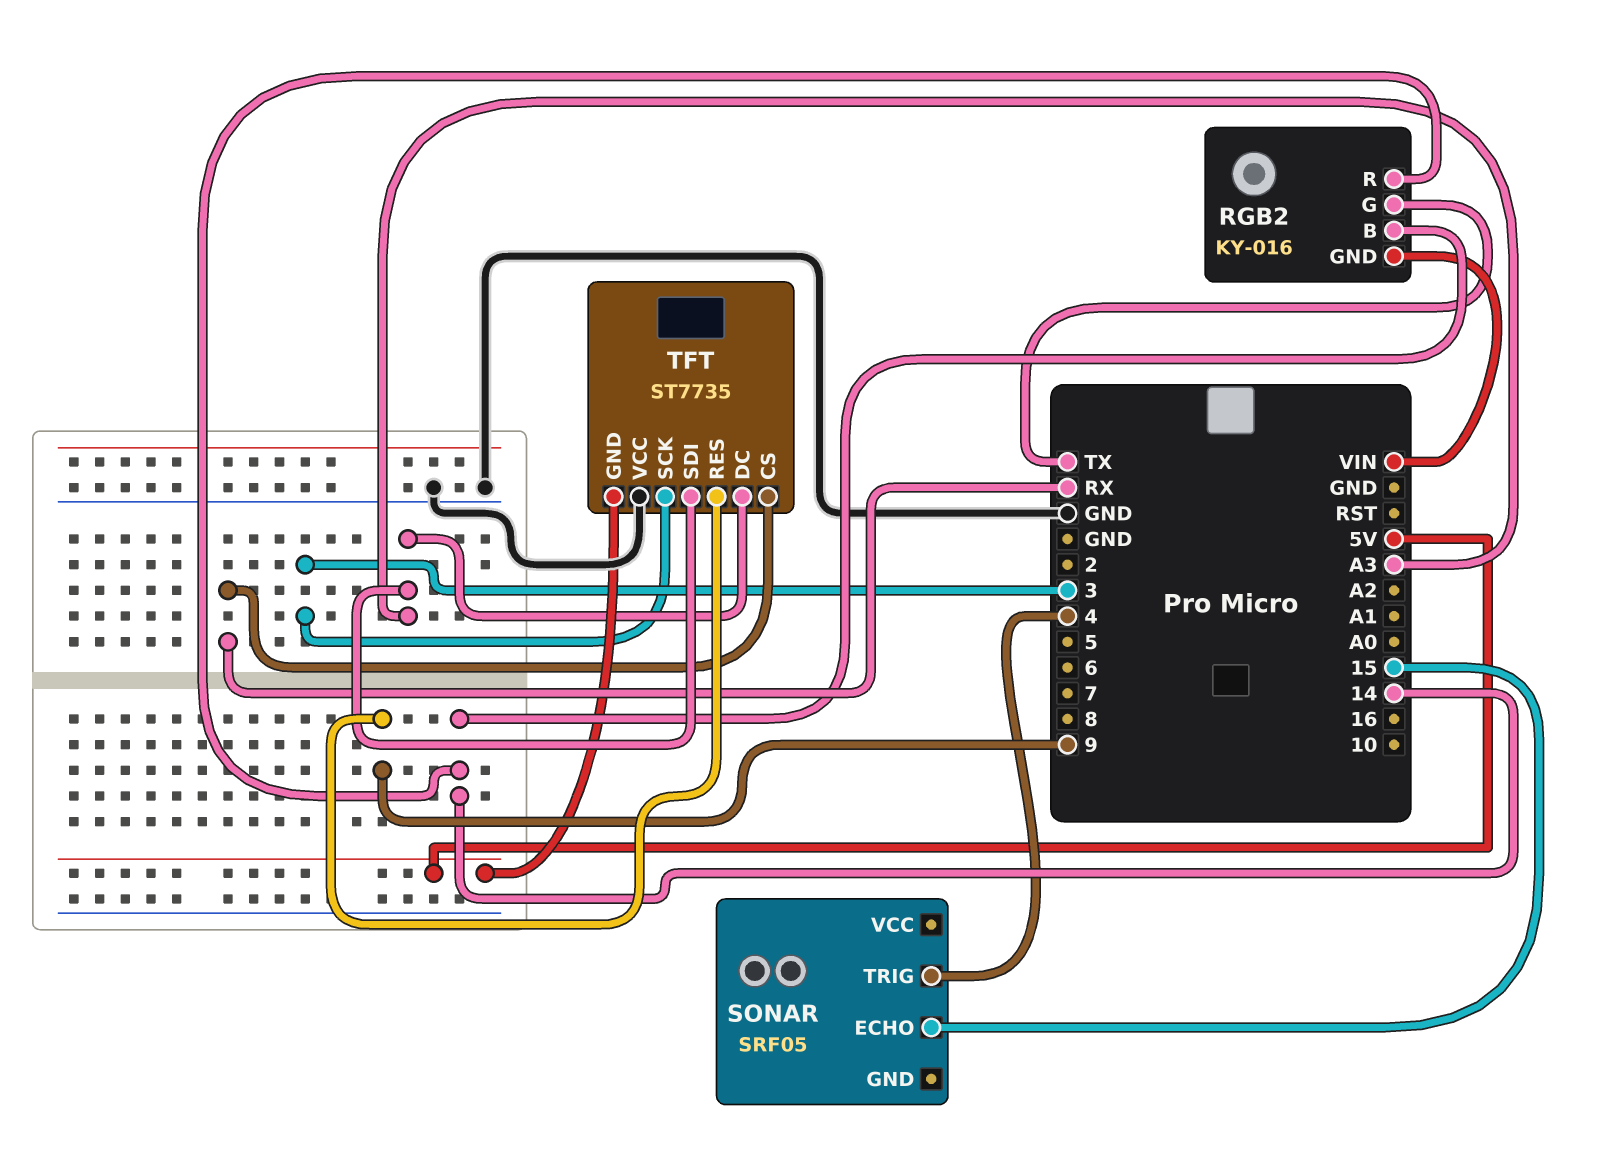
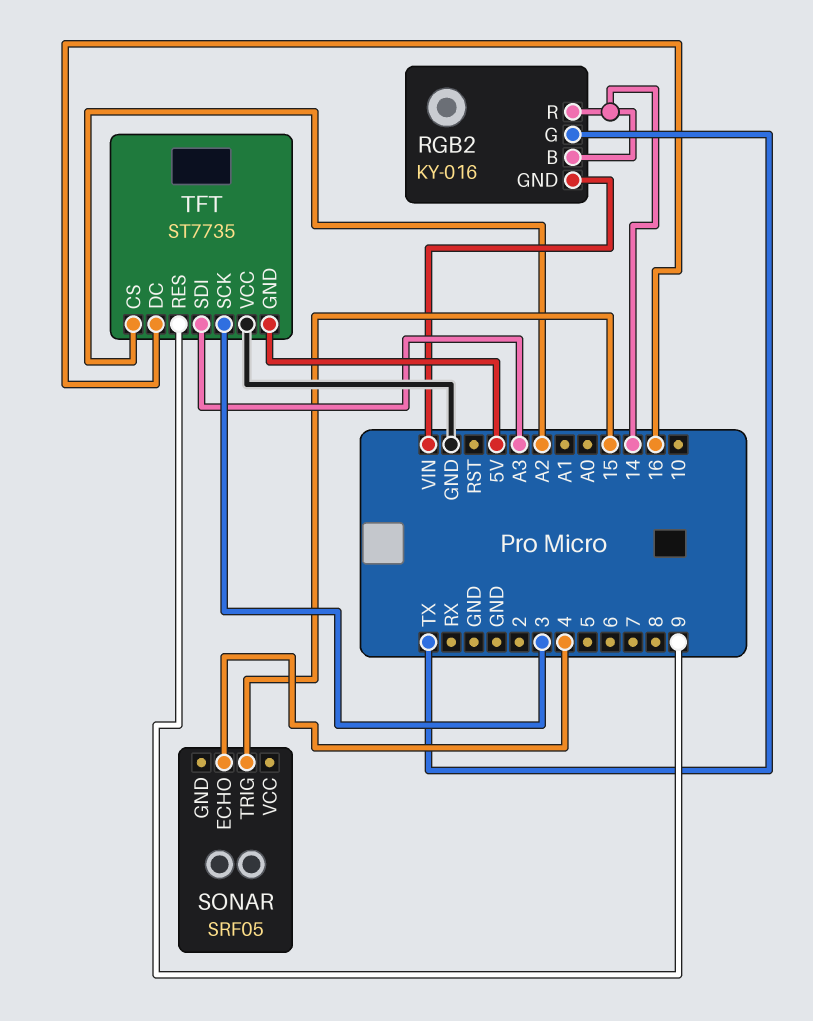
SONAR pin ECHO: 15 -> 4
SONAR pin TRIG: 4 -> 15
TFT pin CS: RX -> A2
TFT pin DC: A3 -> 16

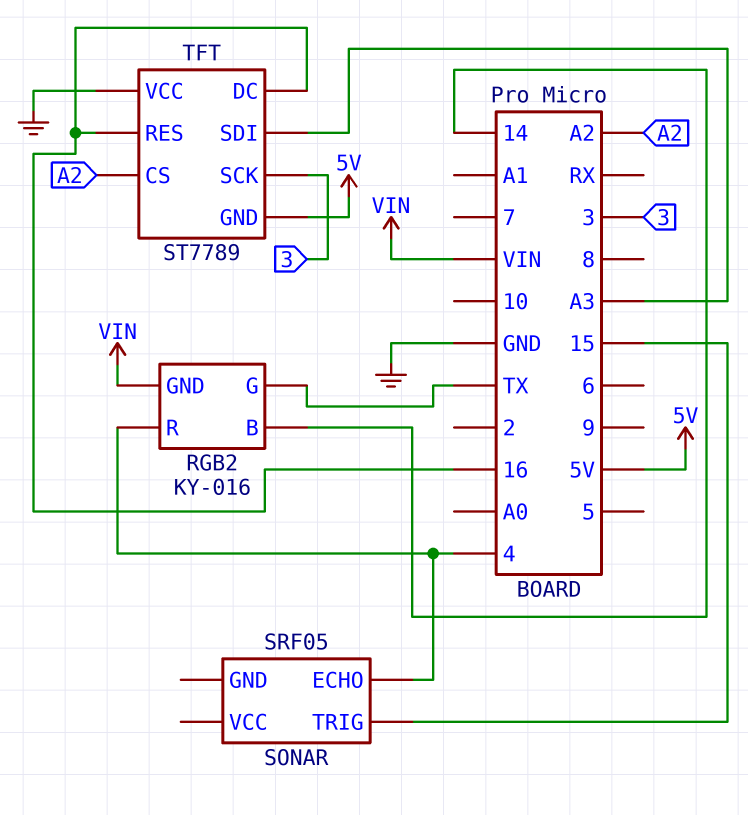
RGB2 pin R: 14 -> 4
TFT: ST7735 -> ST7789
TFT pin RES: 9 -> 16

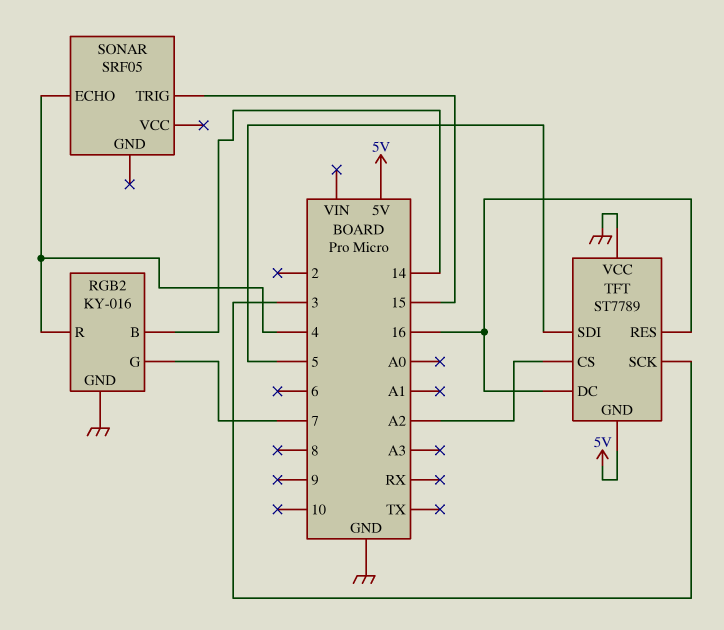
RGB2 pin G: TX -> 7
RGB2 pin GND: VIN -> GND
TFT pin SDI: A3 -> 5

